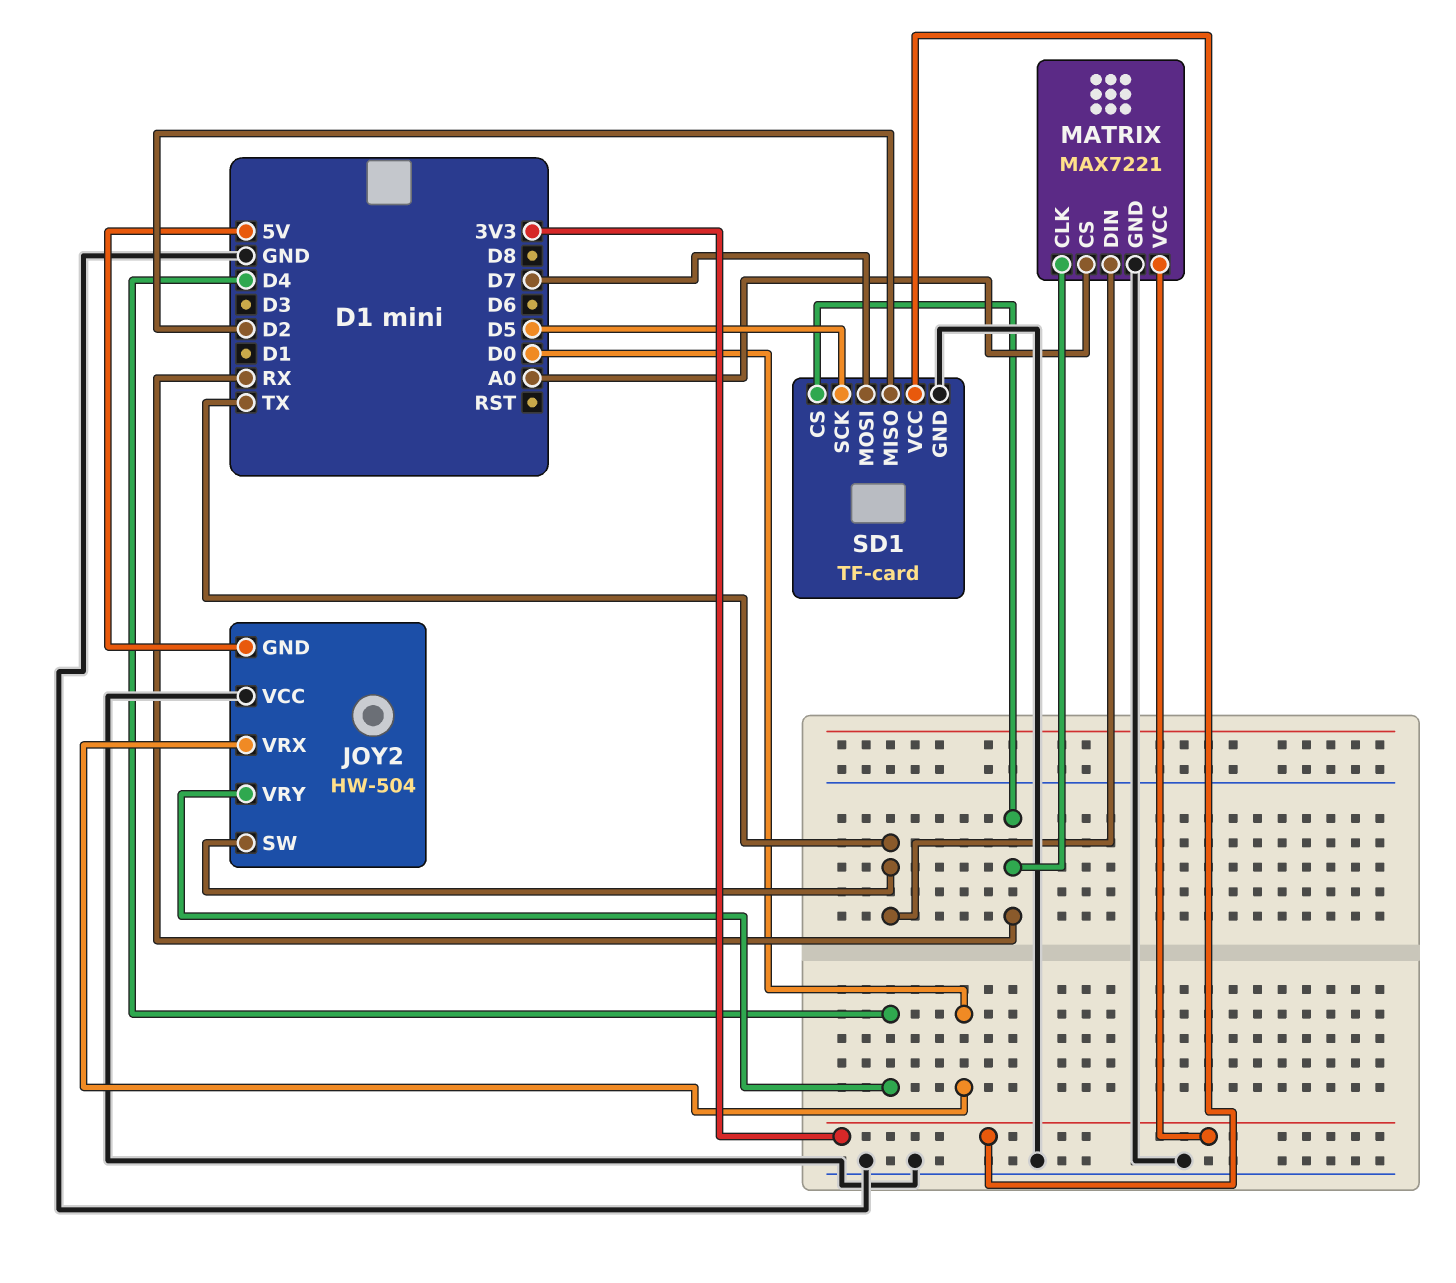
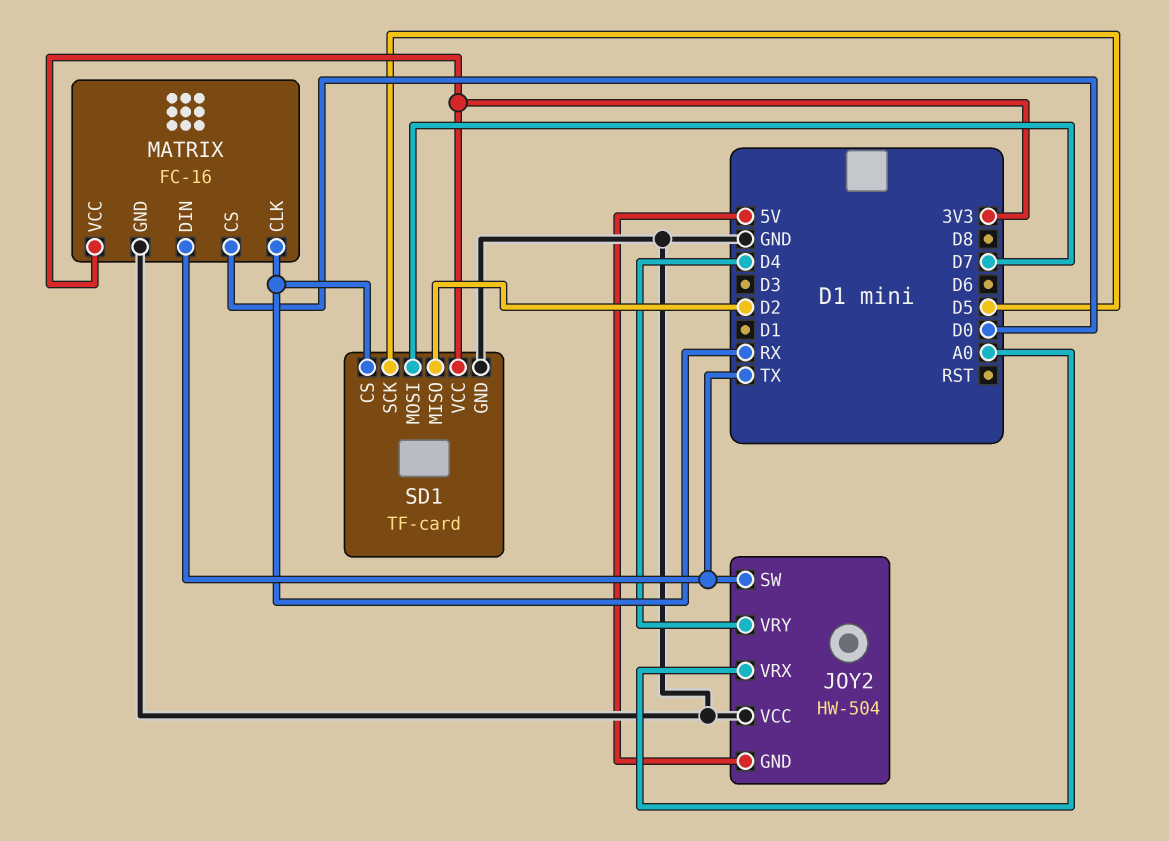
JOY2 pin VRX: D0 -> A0
MATRIX: MAX7221 -> FC-16
MATRIX pin CS: A0 -> D0

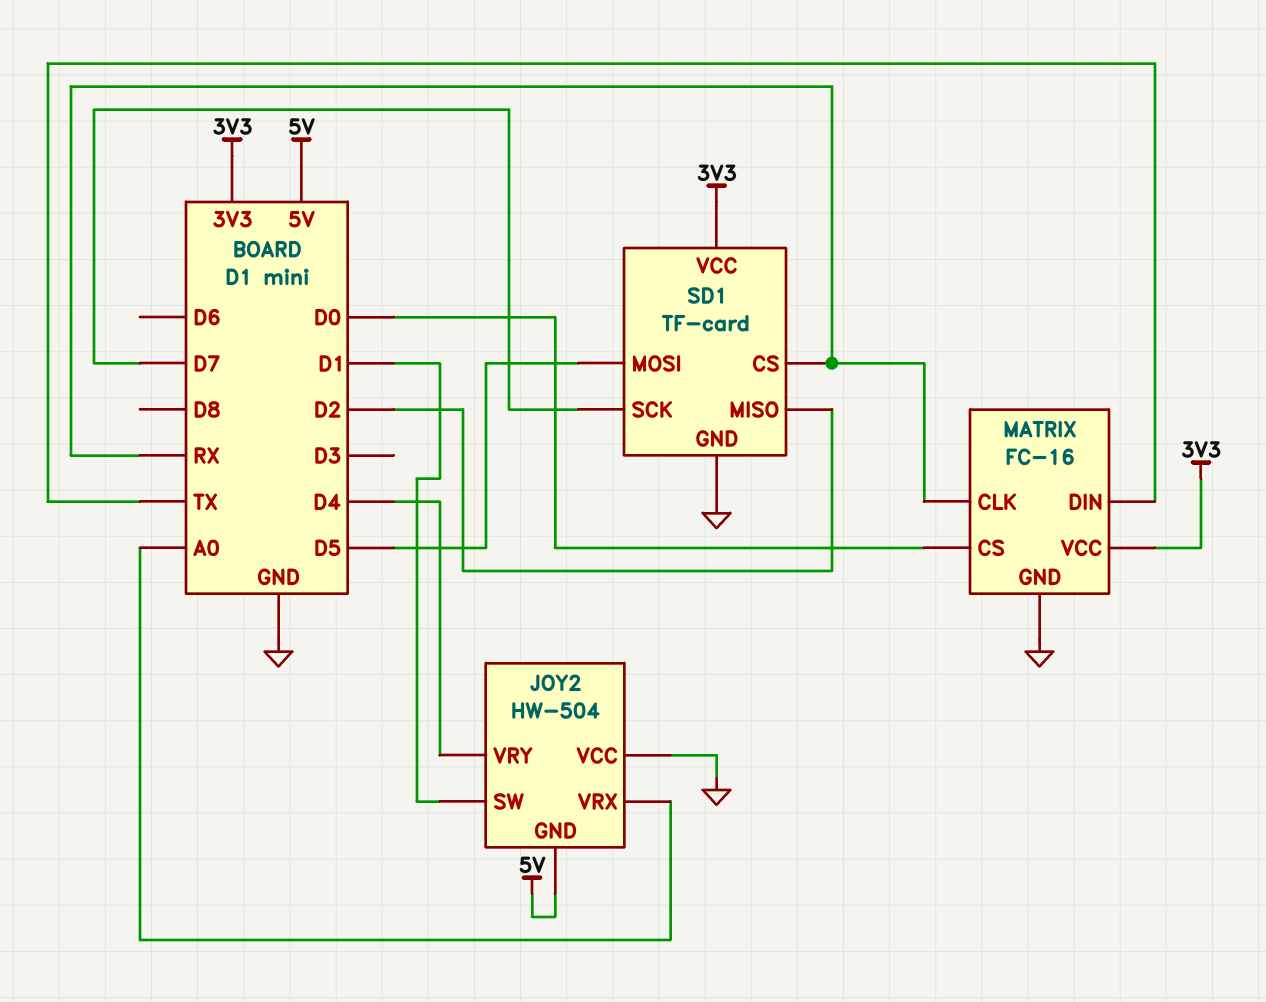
JOY2 pin SW: TX -> D1
SD1 pin MOSI: D7 -> D5
SD1 pin SCK: D5 -> D7

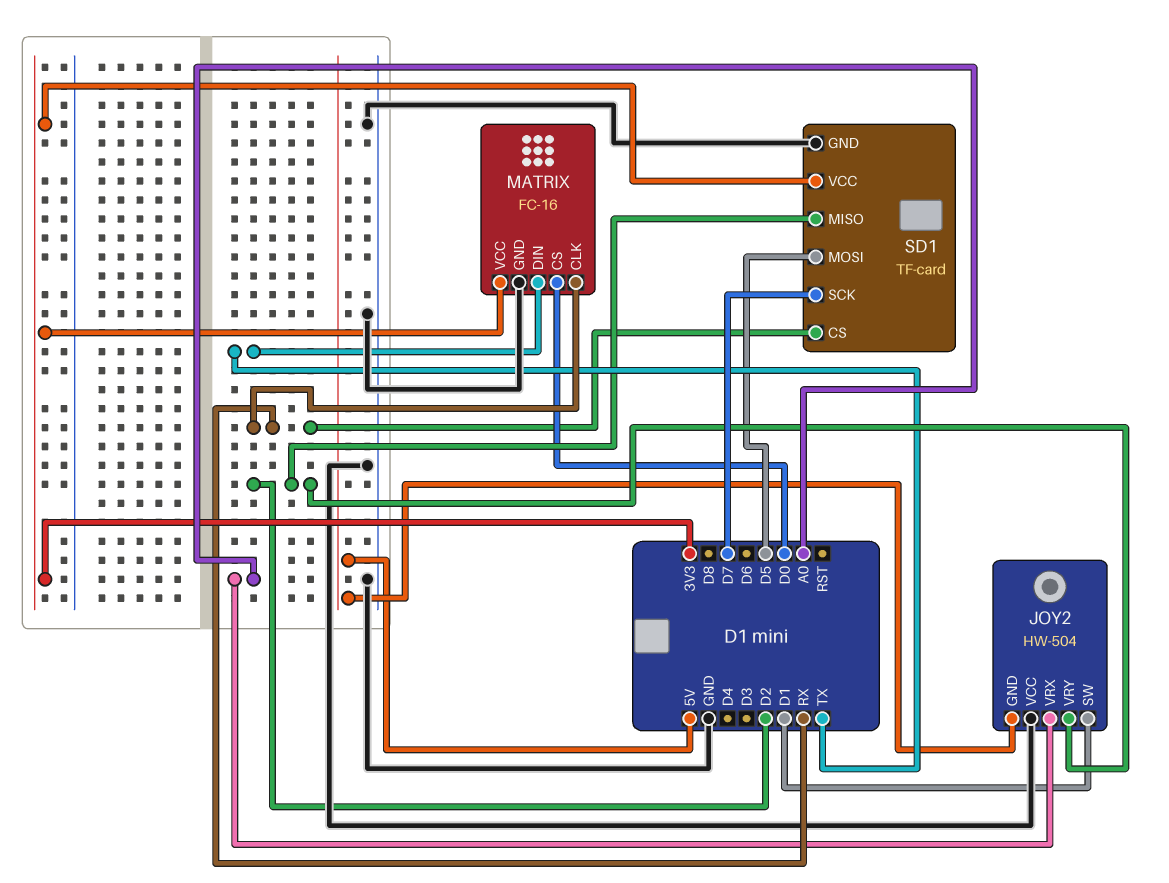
JOY2 pin VRY: D4 -> D2

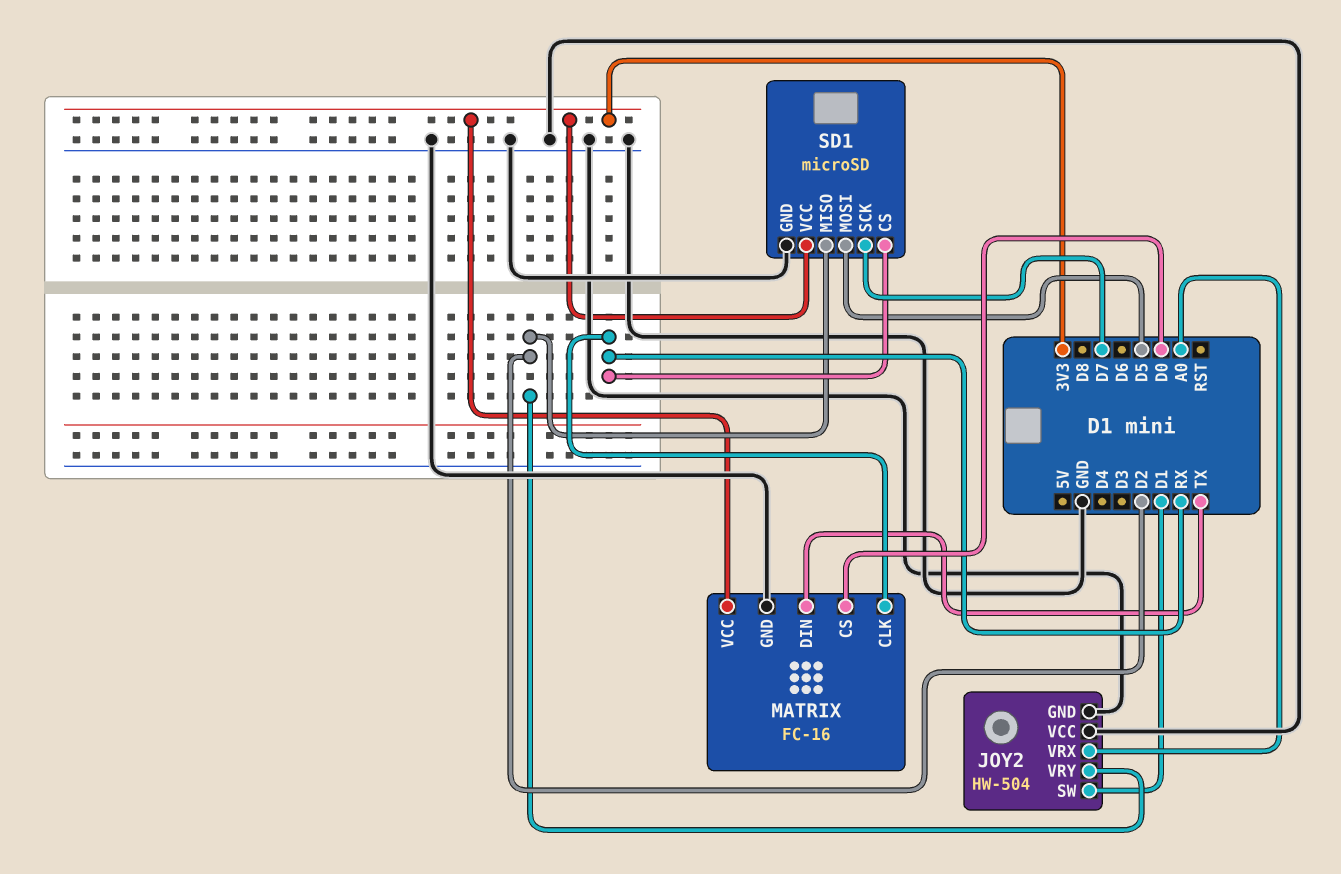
JOY2 pin GND: 5V -> GND
SD1: TF-card -> microSD

